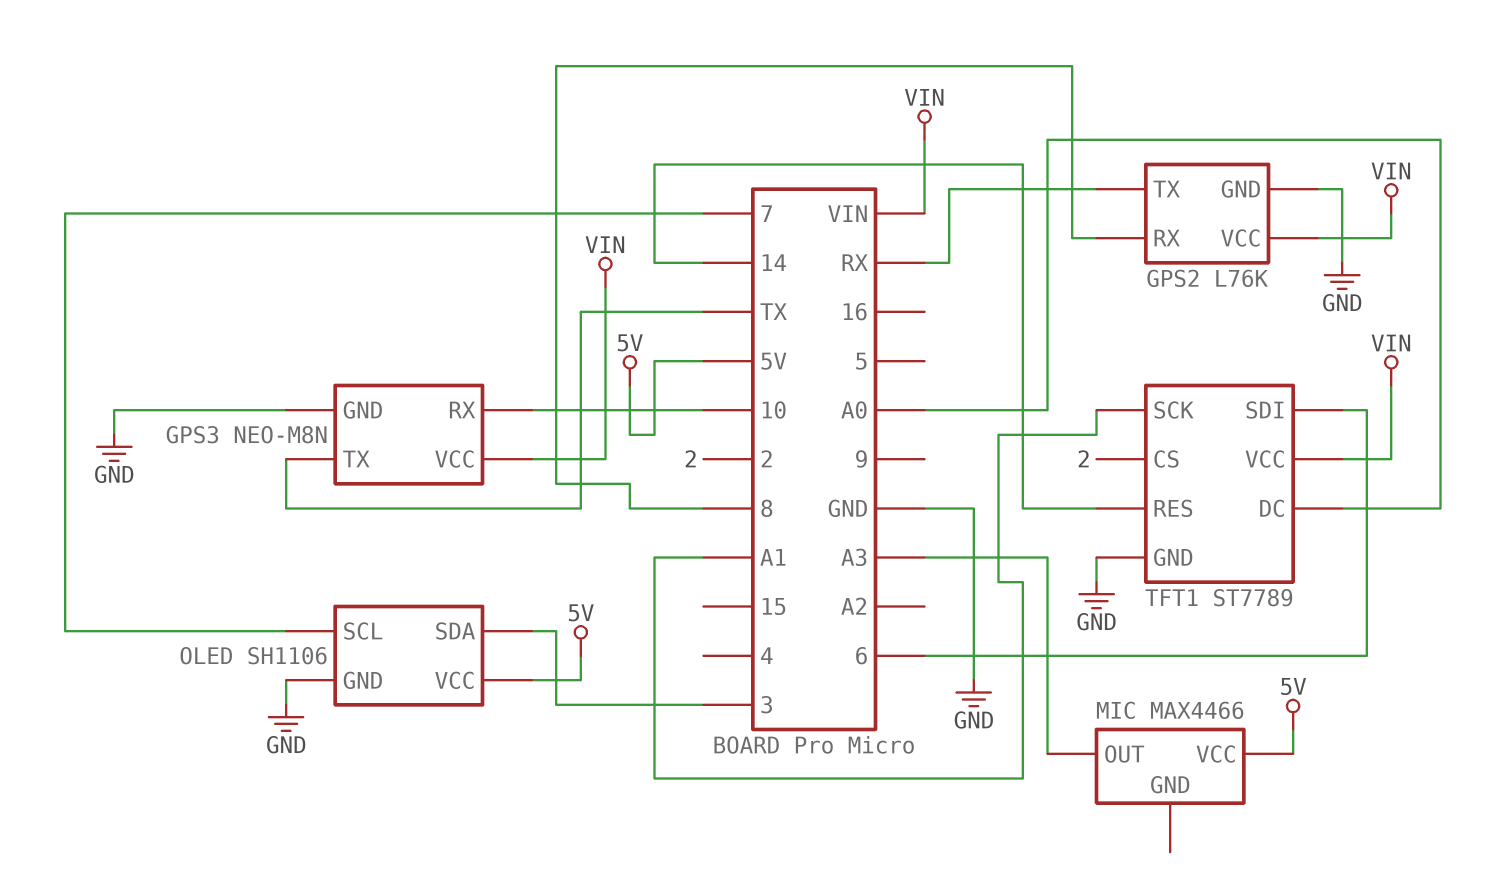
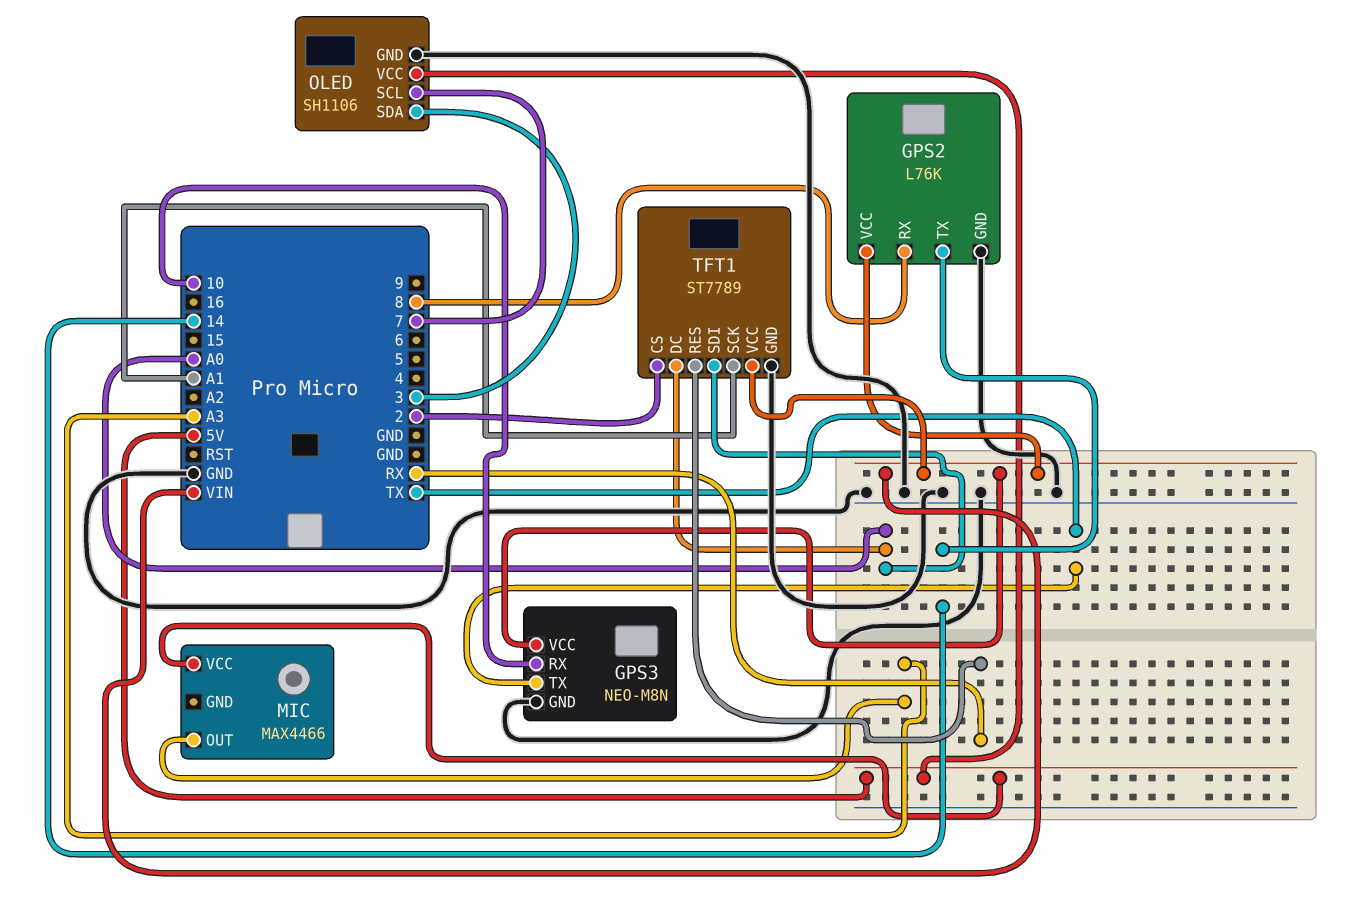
GPS2 pin TX: RX -> 14
TFT1 pin RES: 14 -> RX
TFT1 pin SDI: 6 -> A0

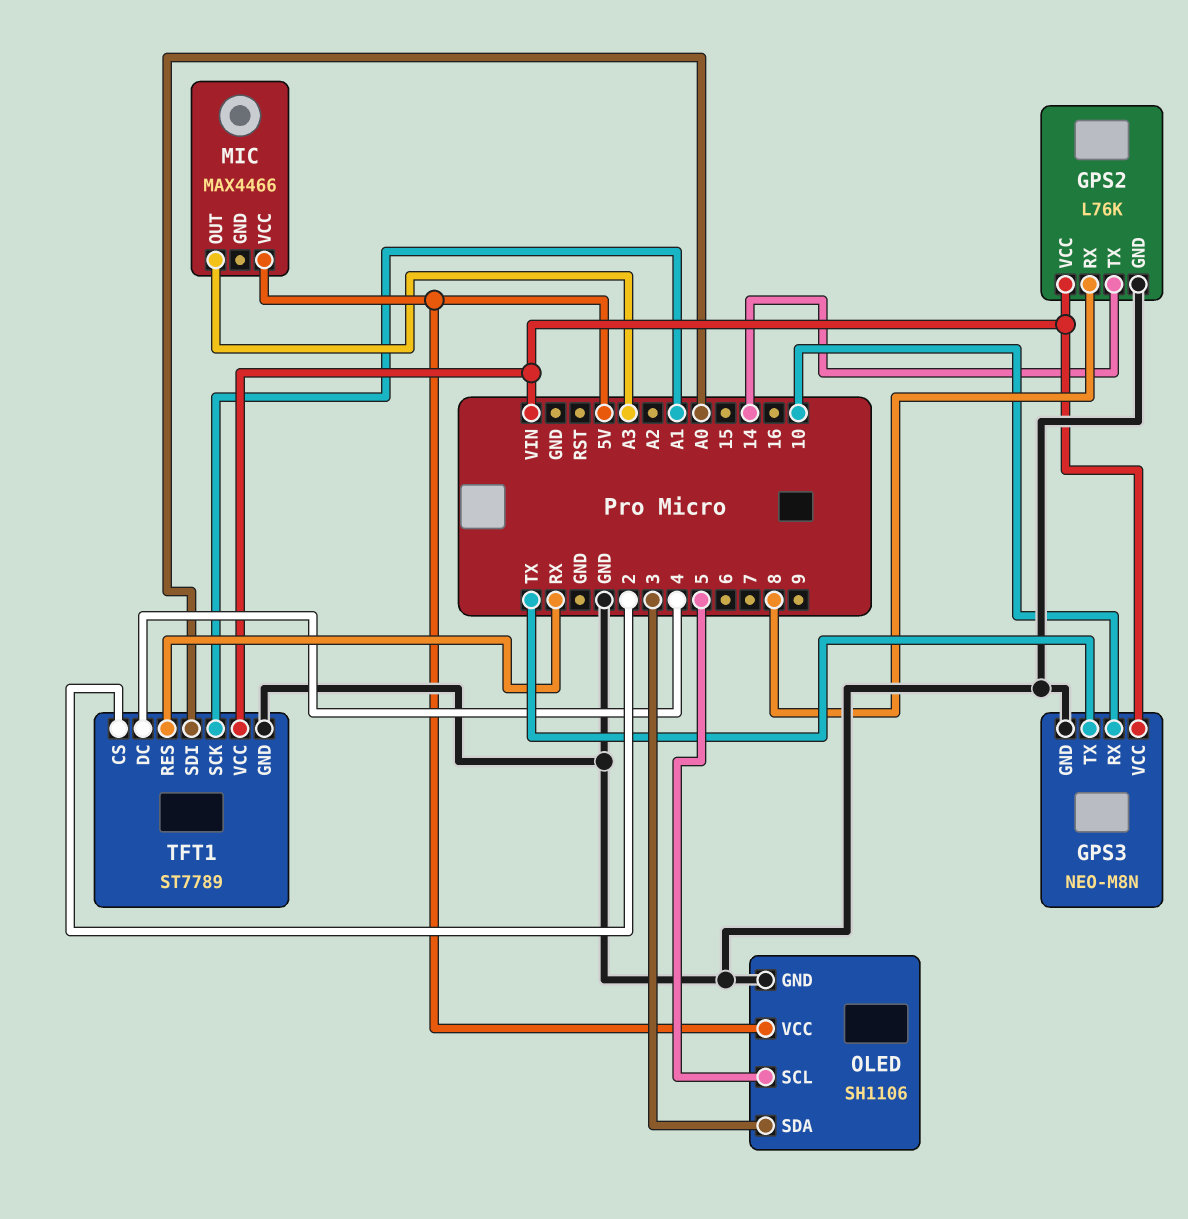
OLED pin SCL: 7 -> 5
TFT1 pin DC: A0 -> 4

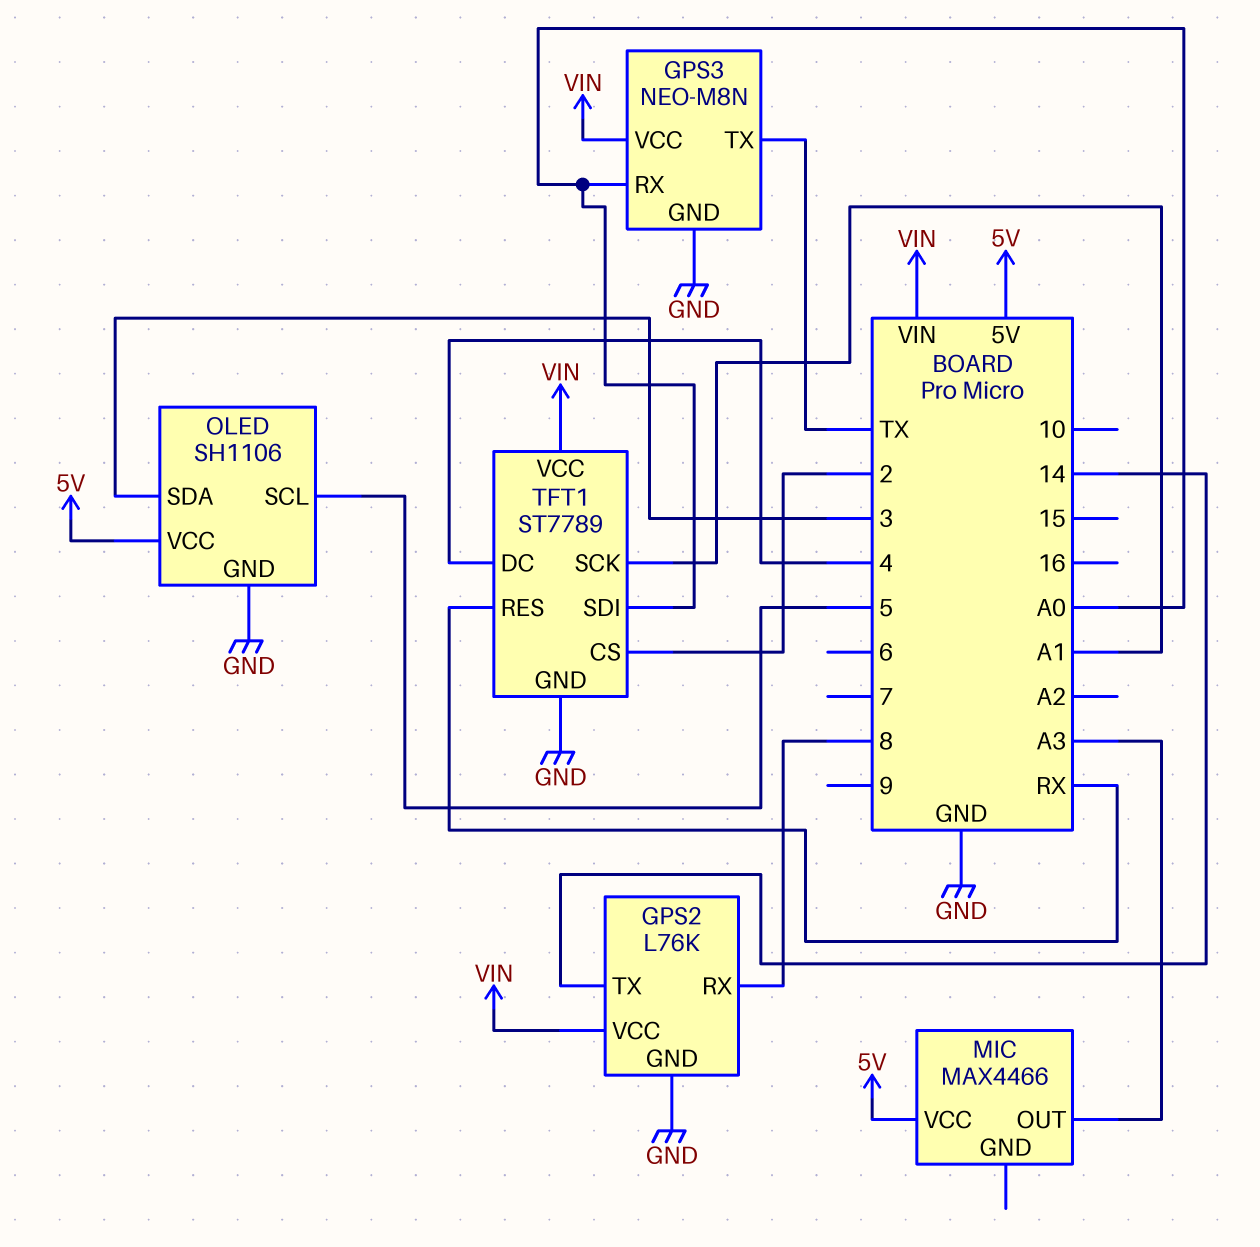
GPS3 pin RX: 10 -> A0

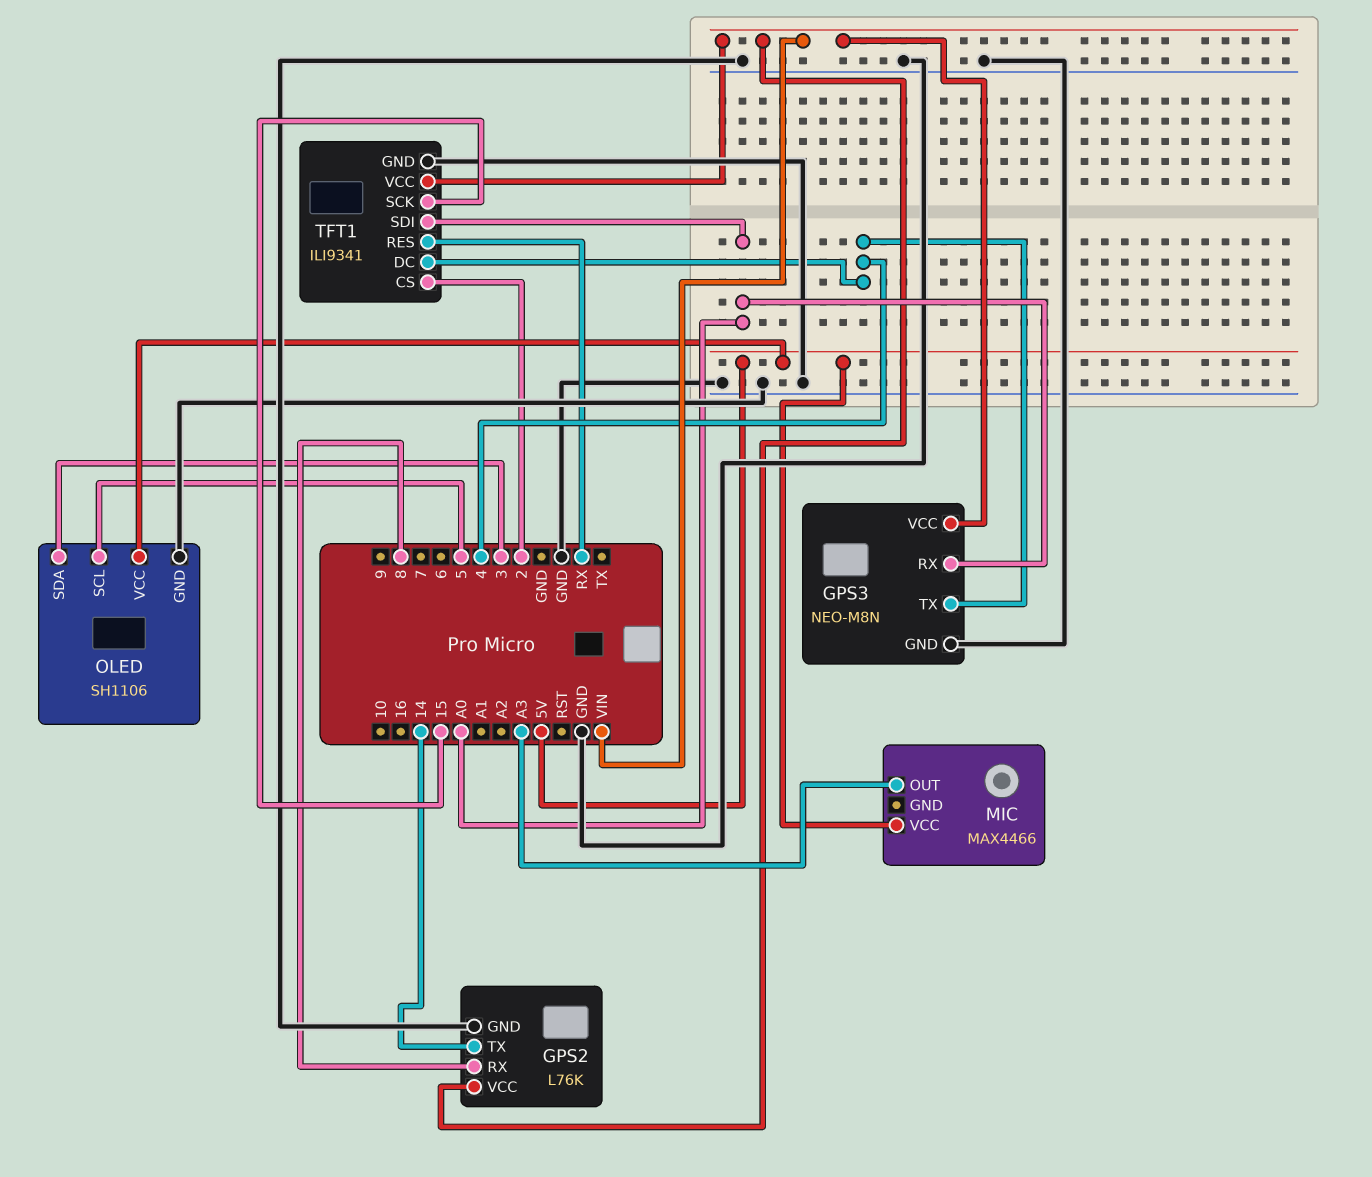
GPS3 pin TX: TX -> 4
TFT1: ST7789 -> ILI9341
TFT1 pin SCK: A1 -> 15

